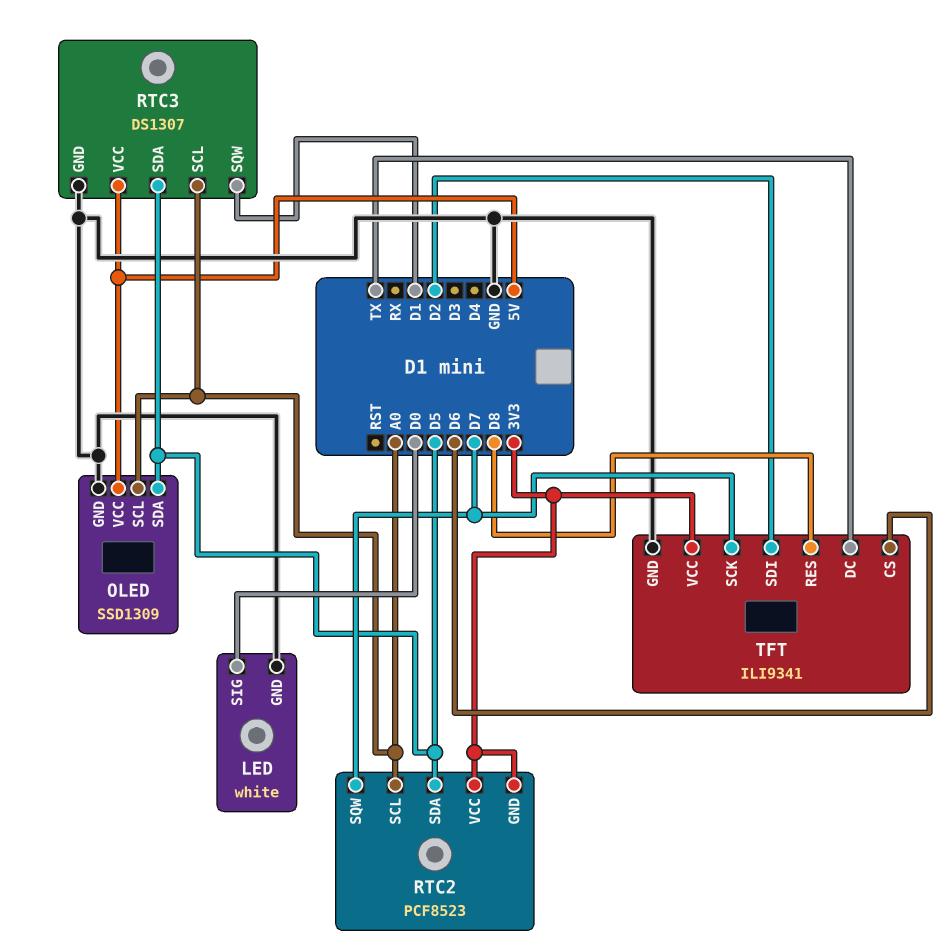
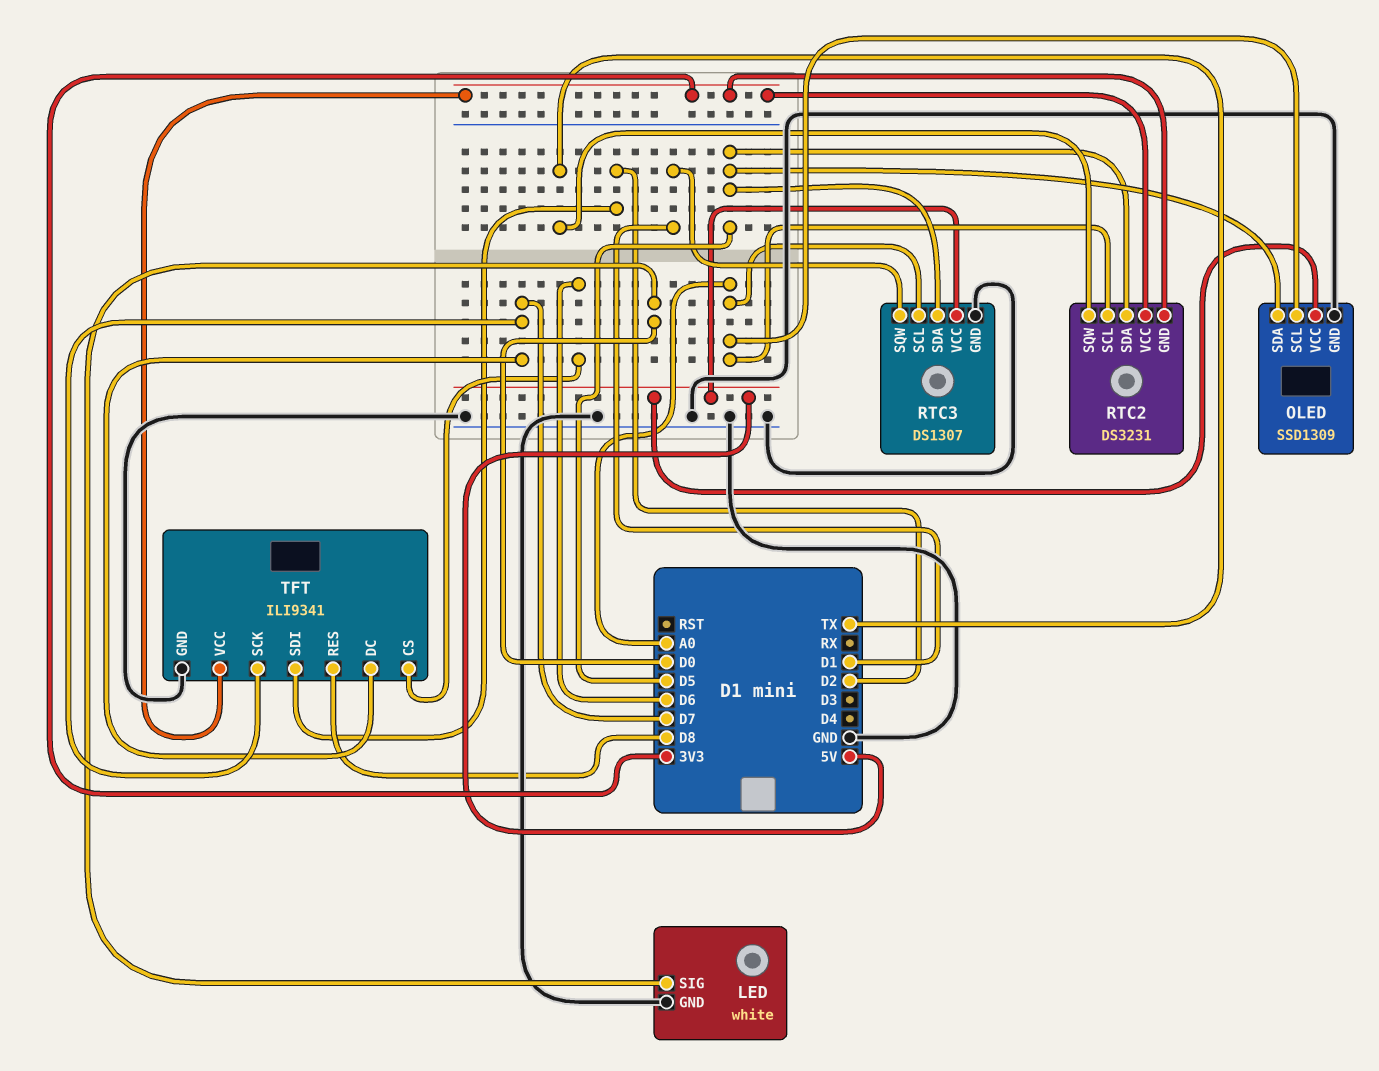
RTC2: PCF8523 -> DS3231
RTC2 pin SQW: D7 -> TX
TFT pin DC: TX -> D7

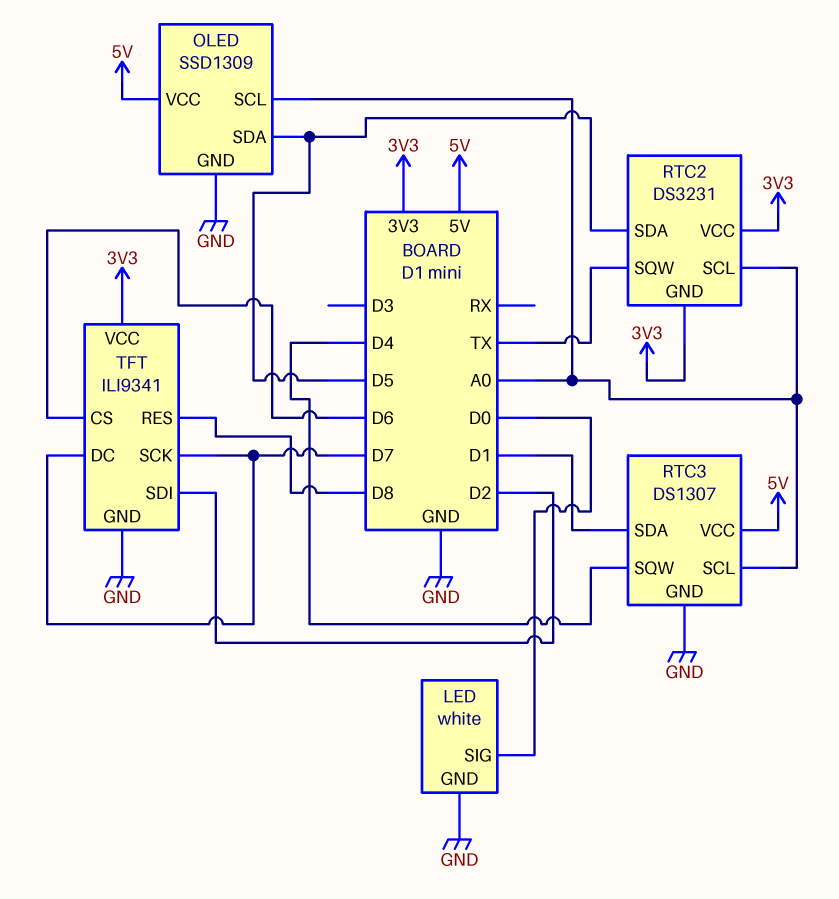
RTC3 pin SDA: D5 -> D1
RTC3 pin SQW: D1 -> D4

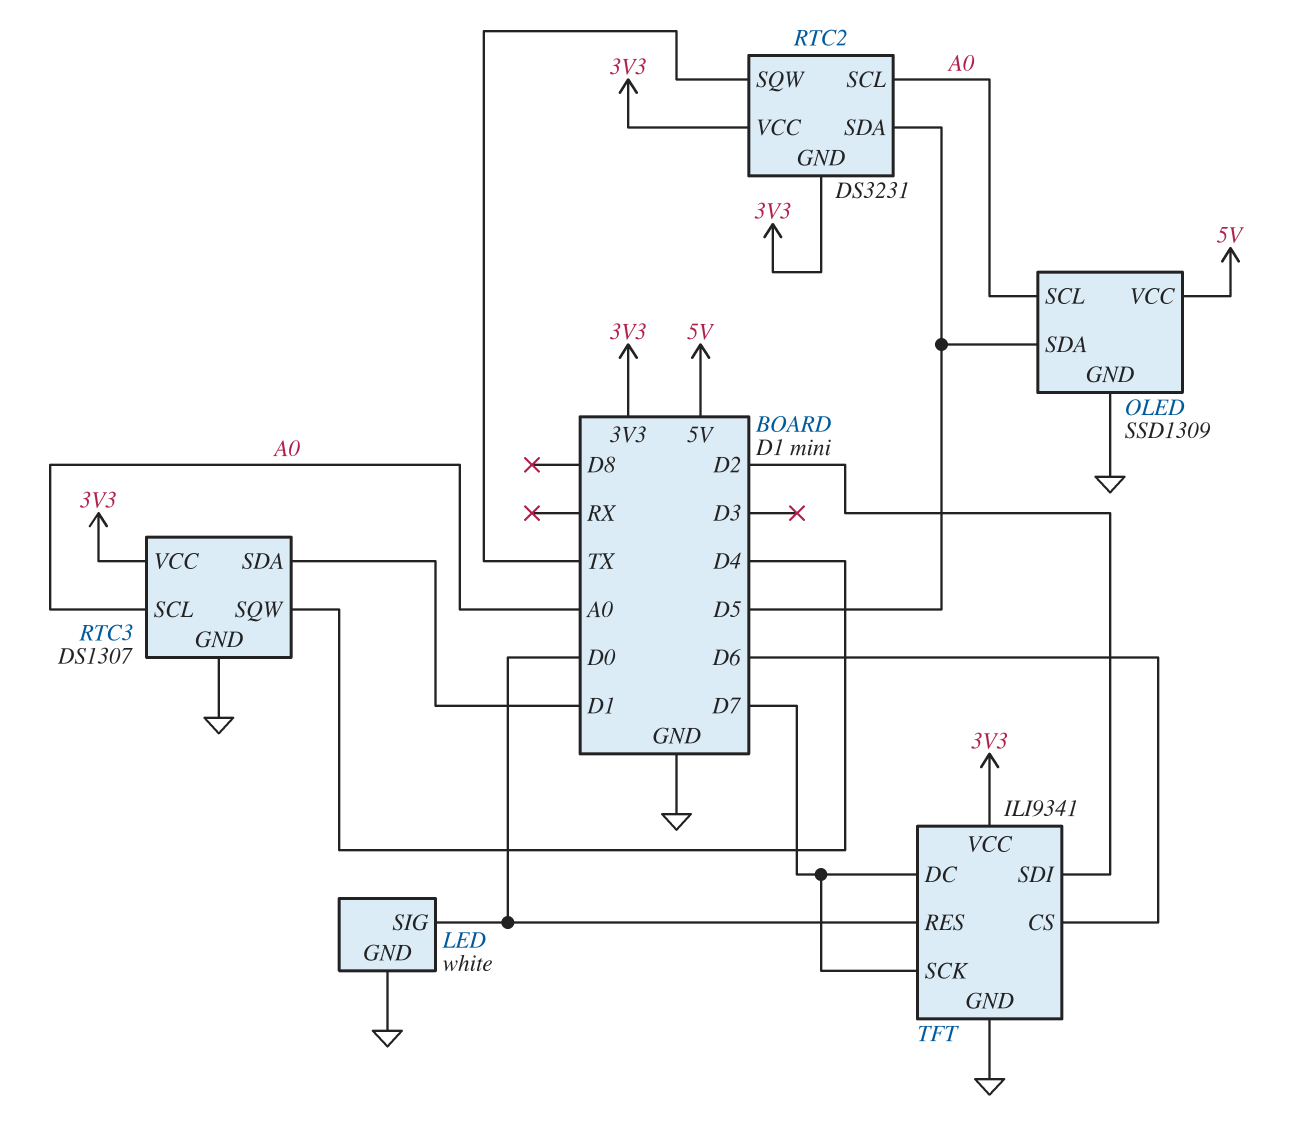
RTC3 pin VCC: 5V -> 3V3
TFT pin RES: D8 -> D0

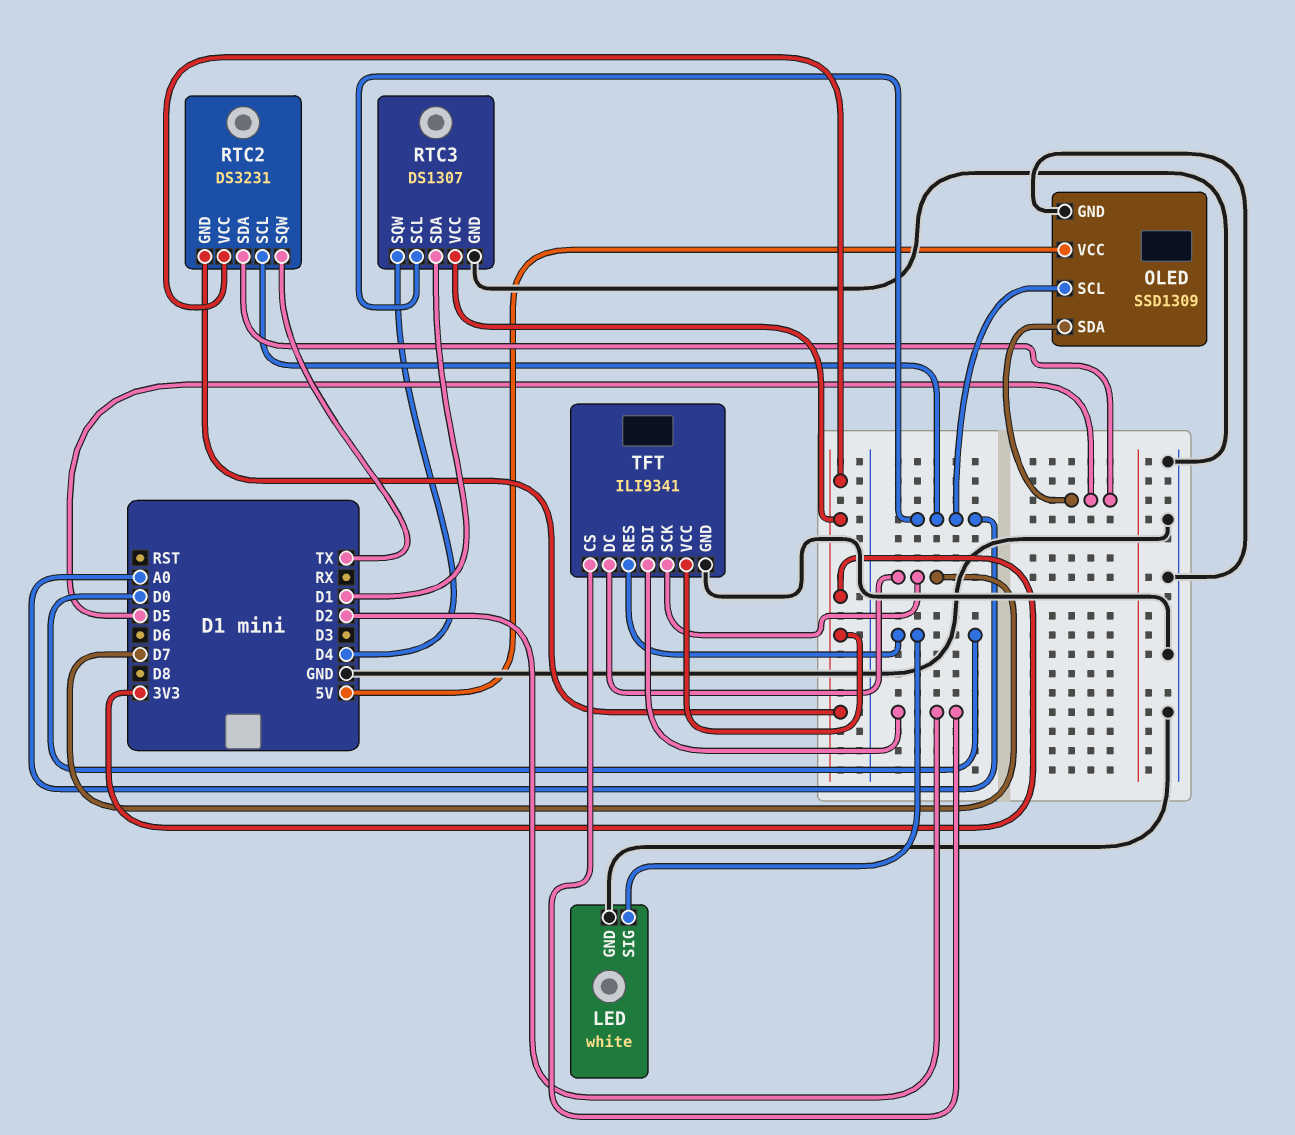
TFT pin CS: D6 -> D2

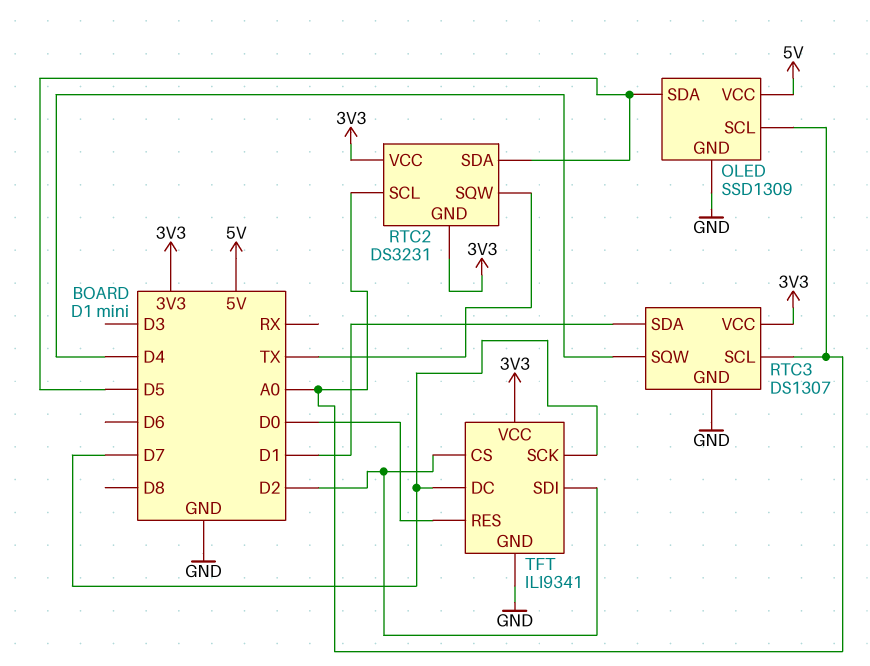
LED: white -> none
LED pin GND: GND -> none
LED pin SIG: D0 -> none

